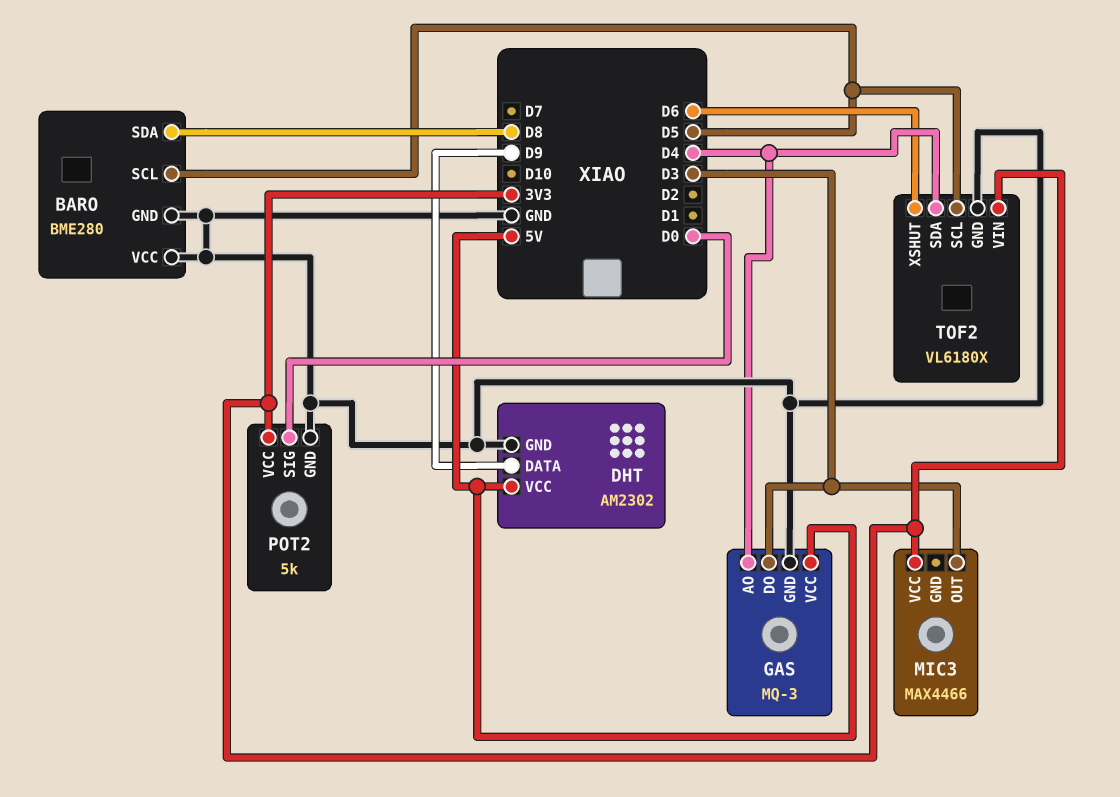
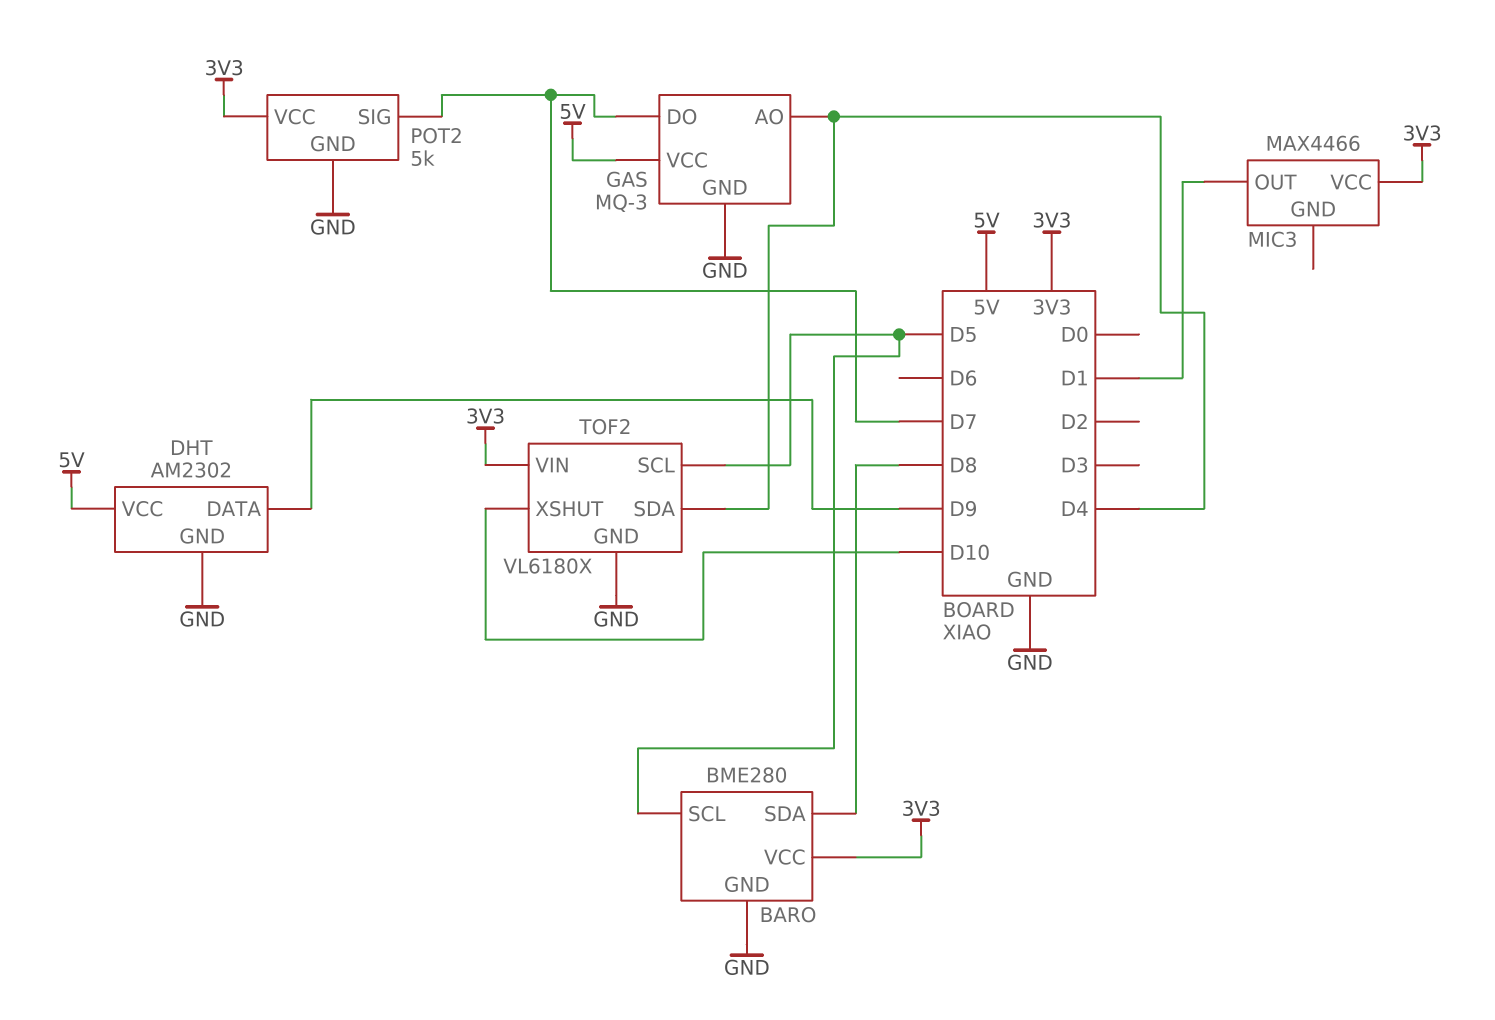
BARO pin VCC: GND -> 3V3
GAS pin DO: D3 -> D7
MIC3 pin OUT: D3 -> D1
POT2 pin SIG: D0 -> D7
TOF2 pin XSHUT: D6 -> D10

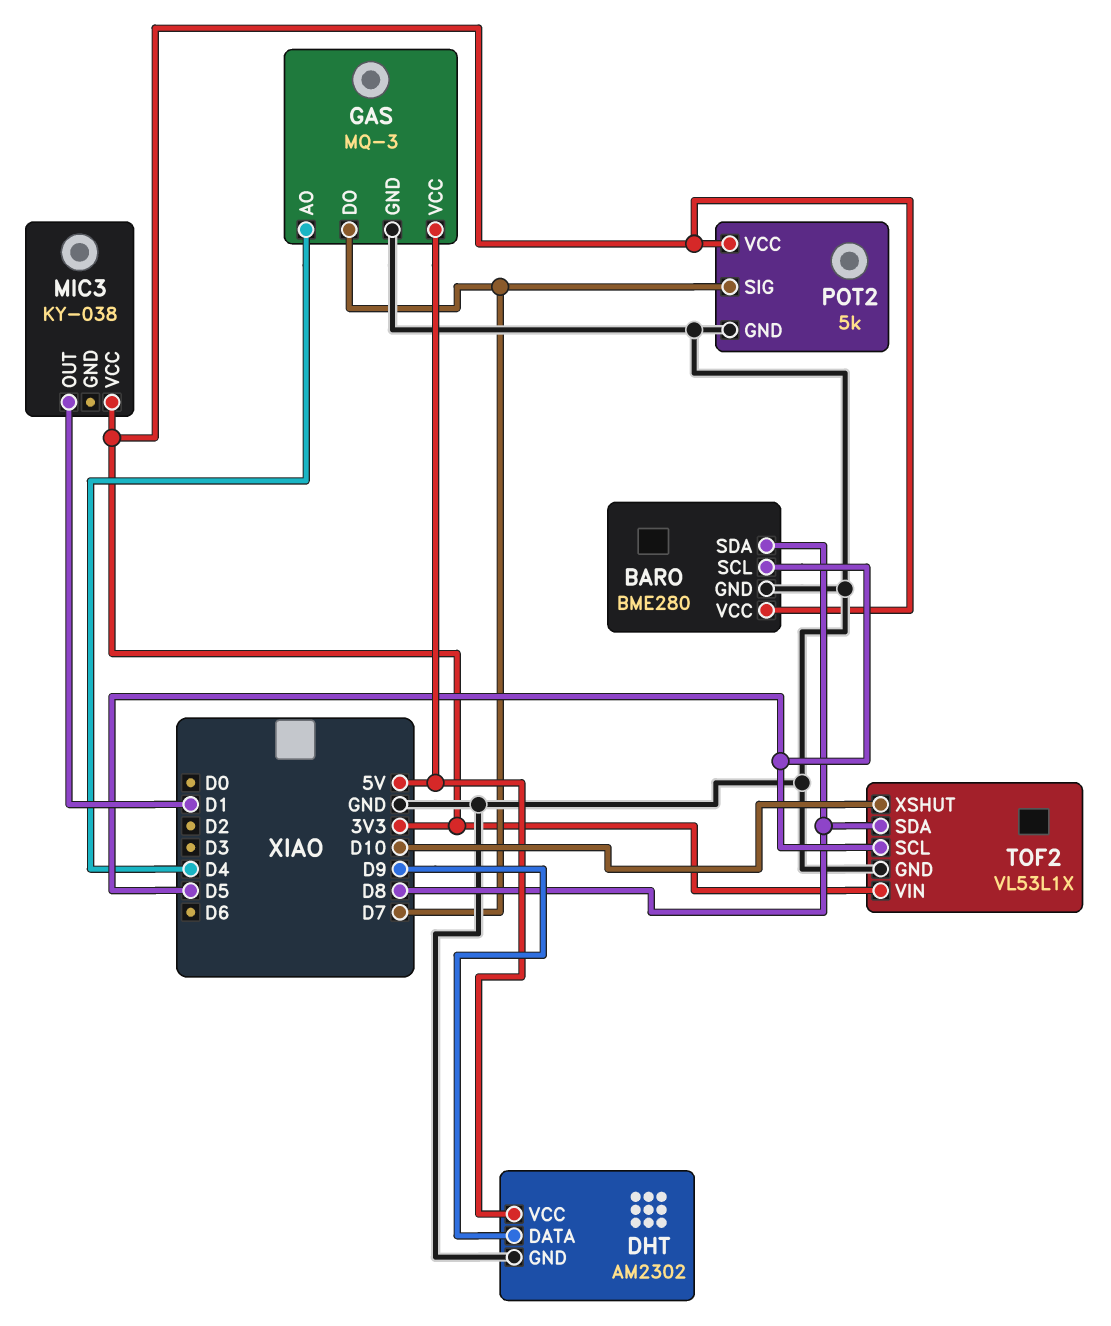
MIC3: MAX4466 -> KY-038
TOF2: VL6180X -> VL53L1X
TOF2 pin SDA: D4 -> D8

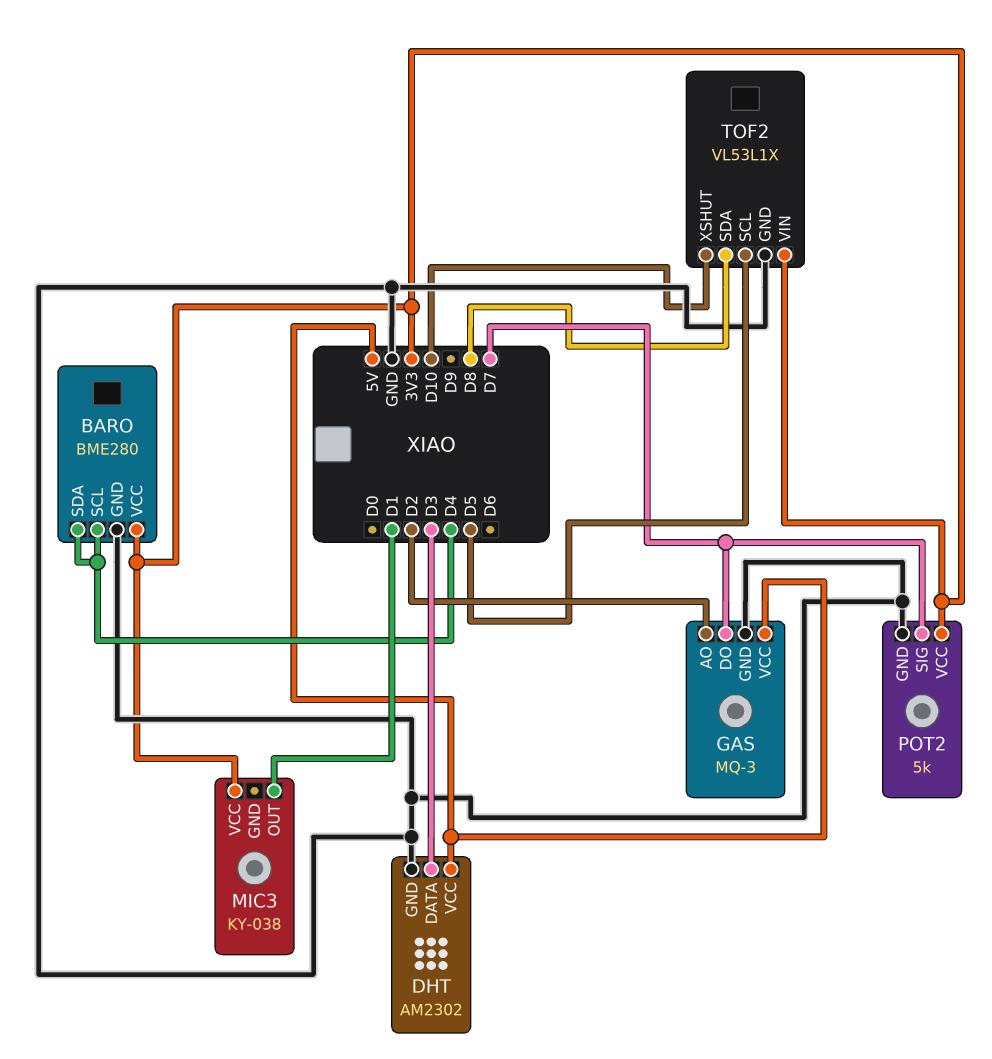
BARO pin SCL: D5 -> D4
BARO pin SDA: D8 -> D4
DHT pin DATA: D9 -> D3
GAS pin AO: D4 -> D2

